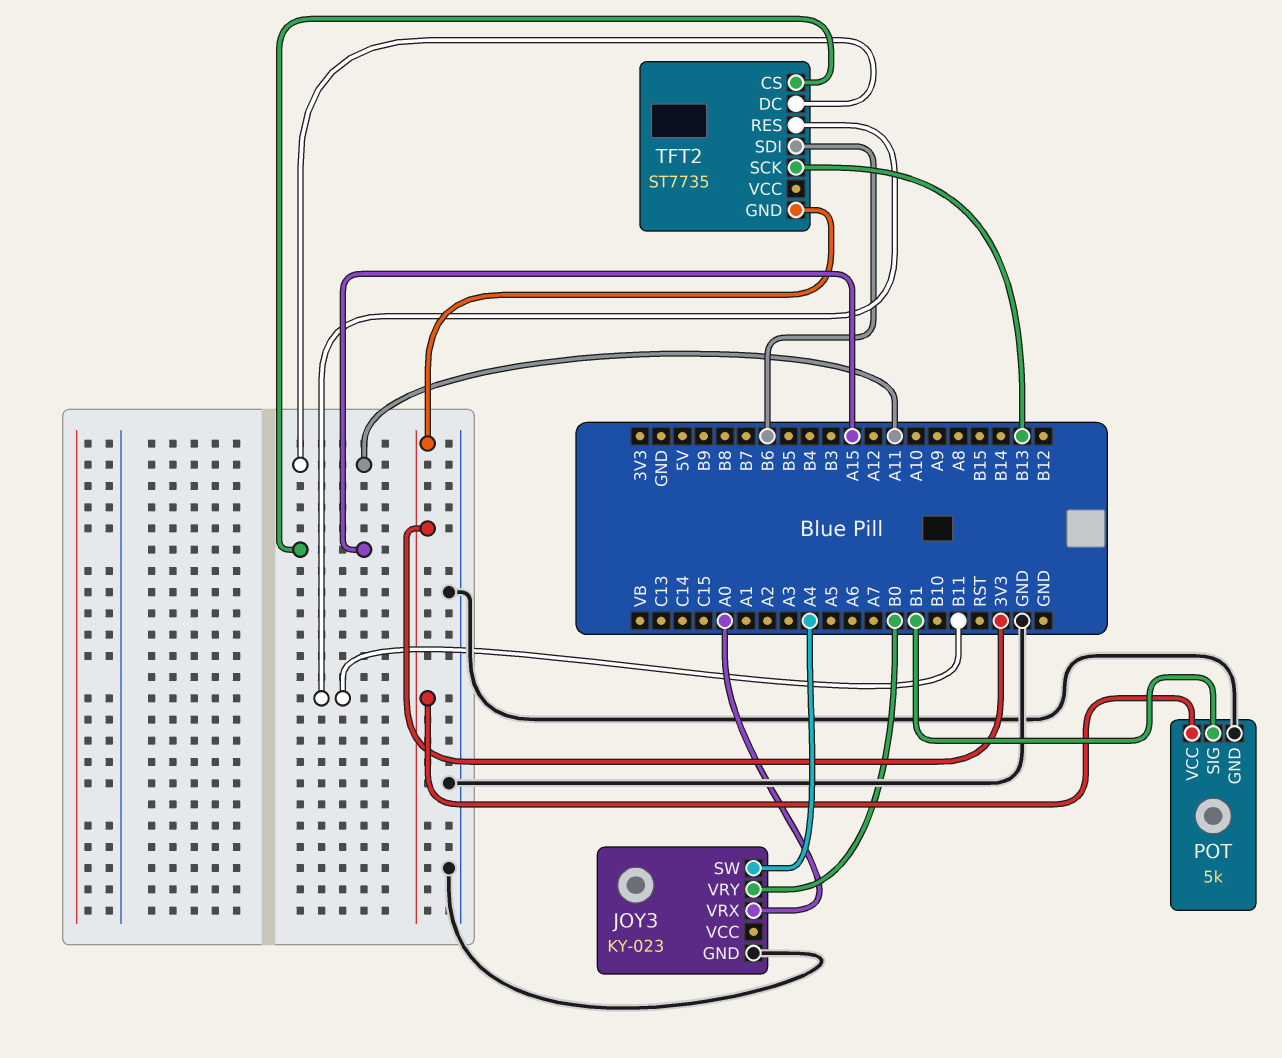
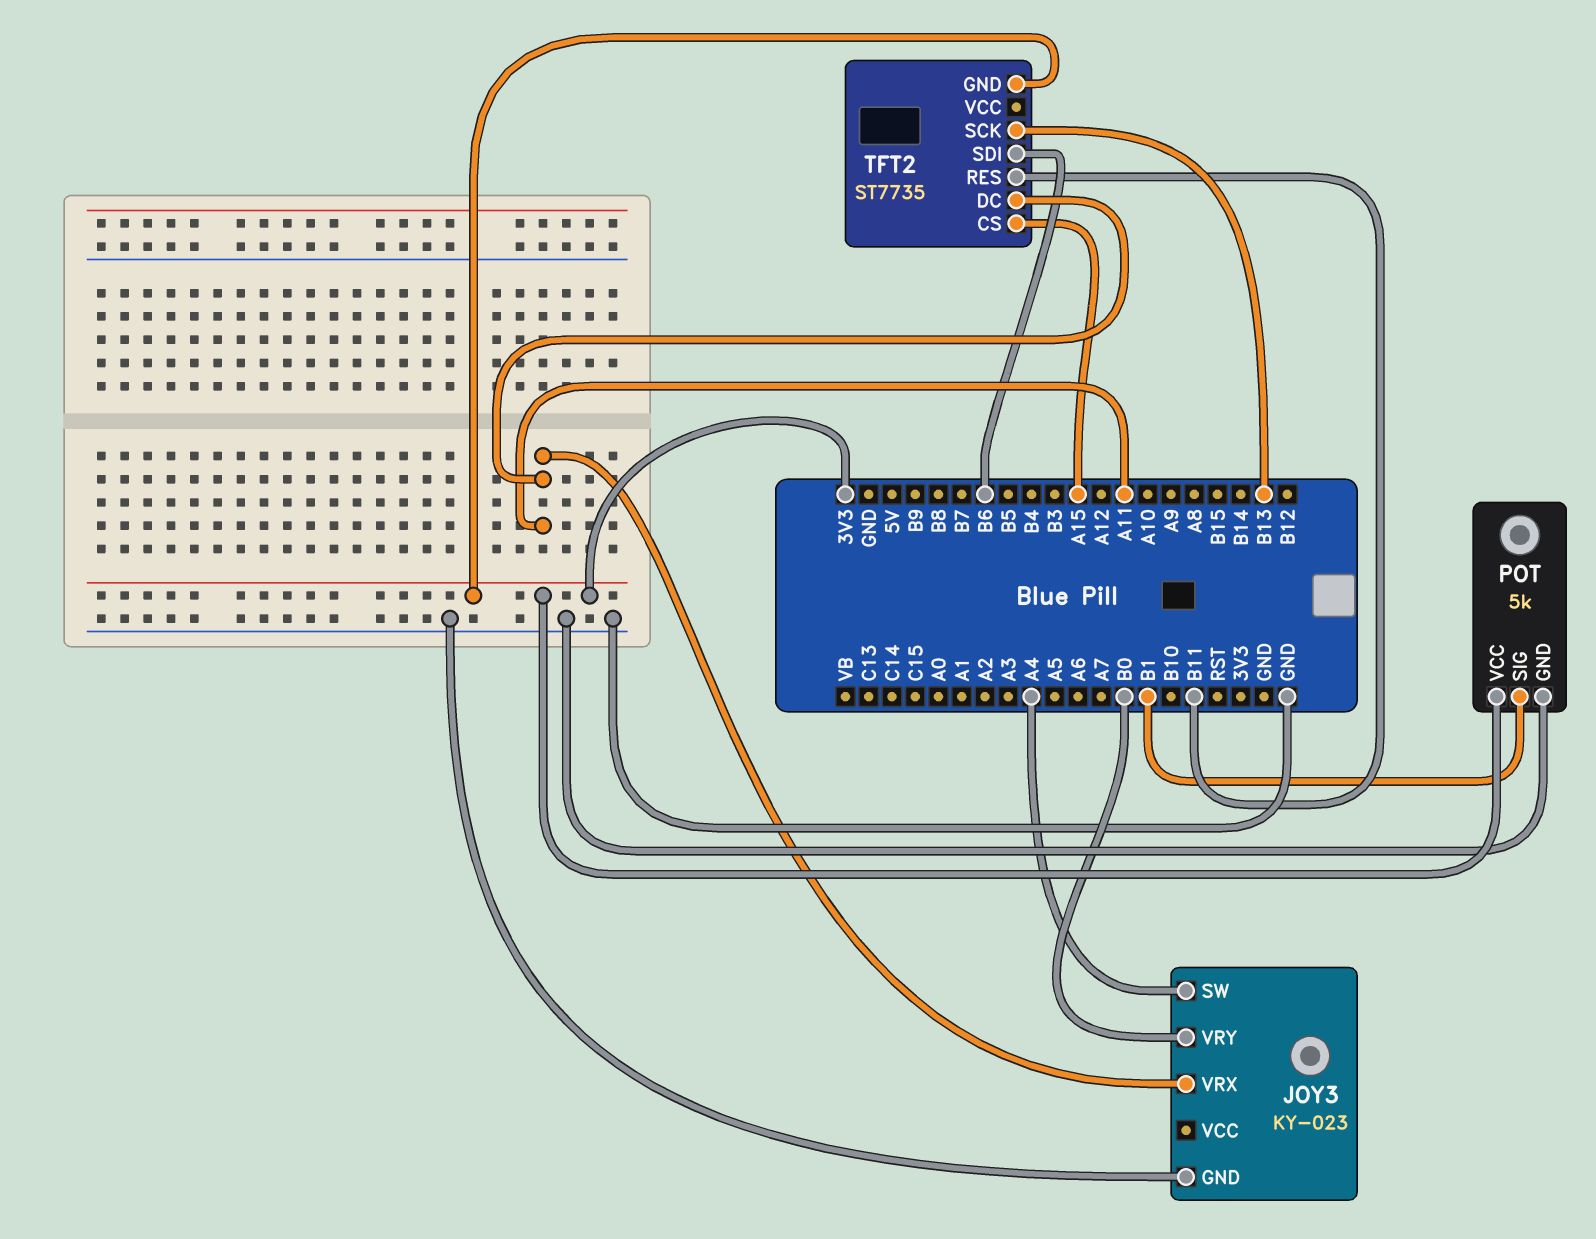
JOY3 pin VRX: A0 -> A11

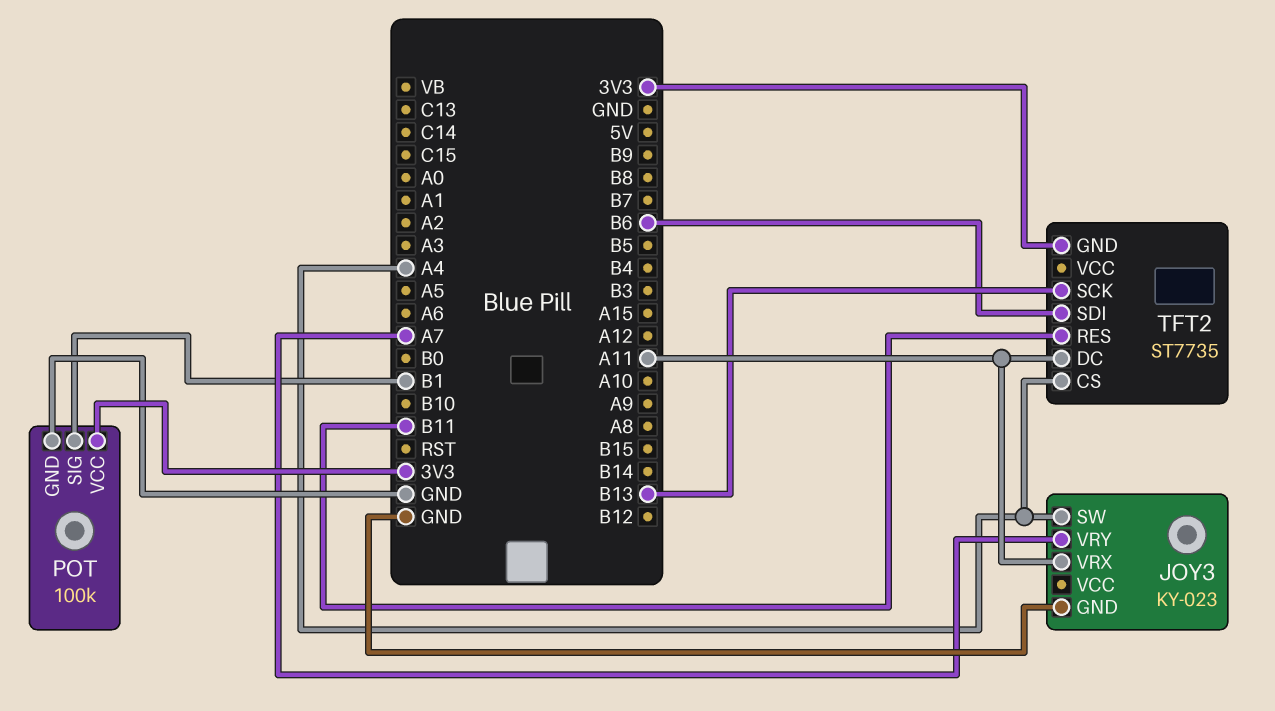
JOY3 pin VRY: B0 -> A7
POT: 5k -> 100k
TFT2 pin CS: A15 -> A4

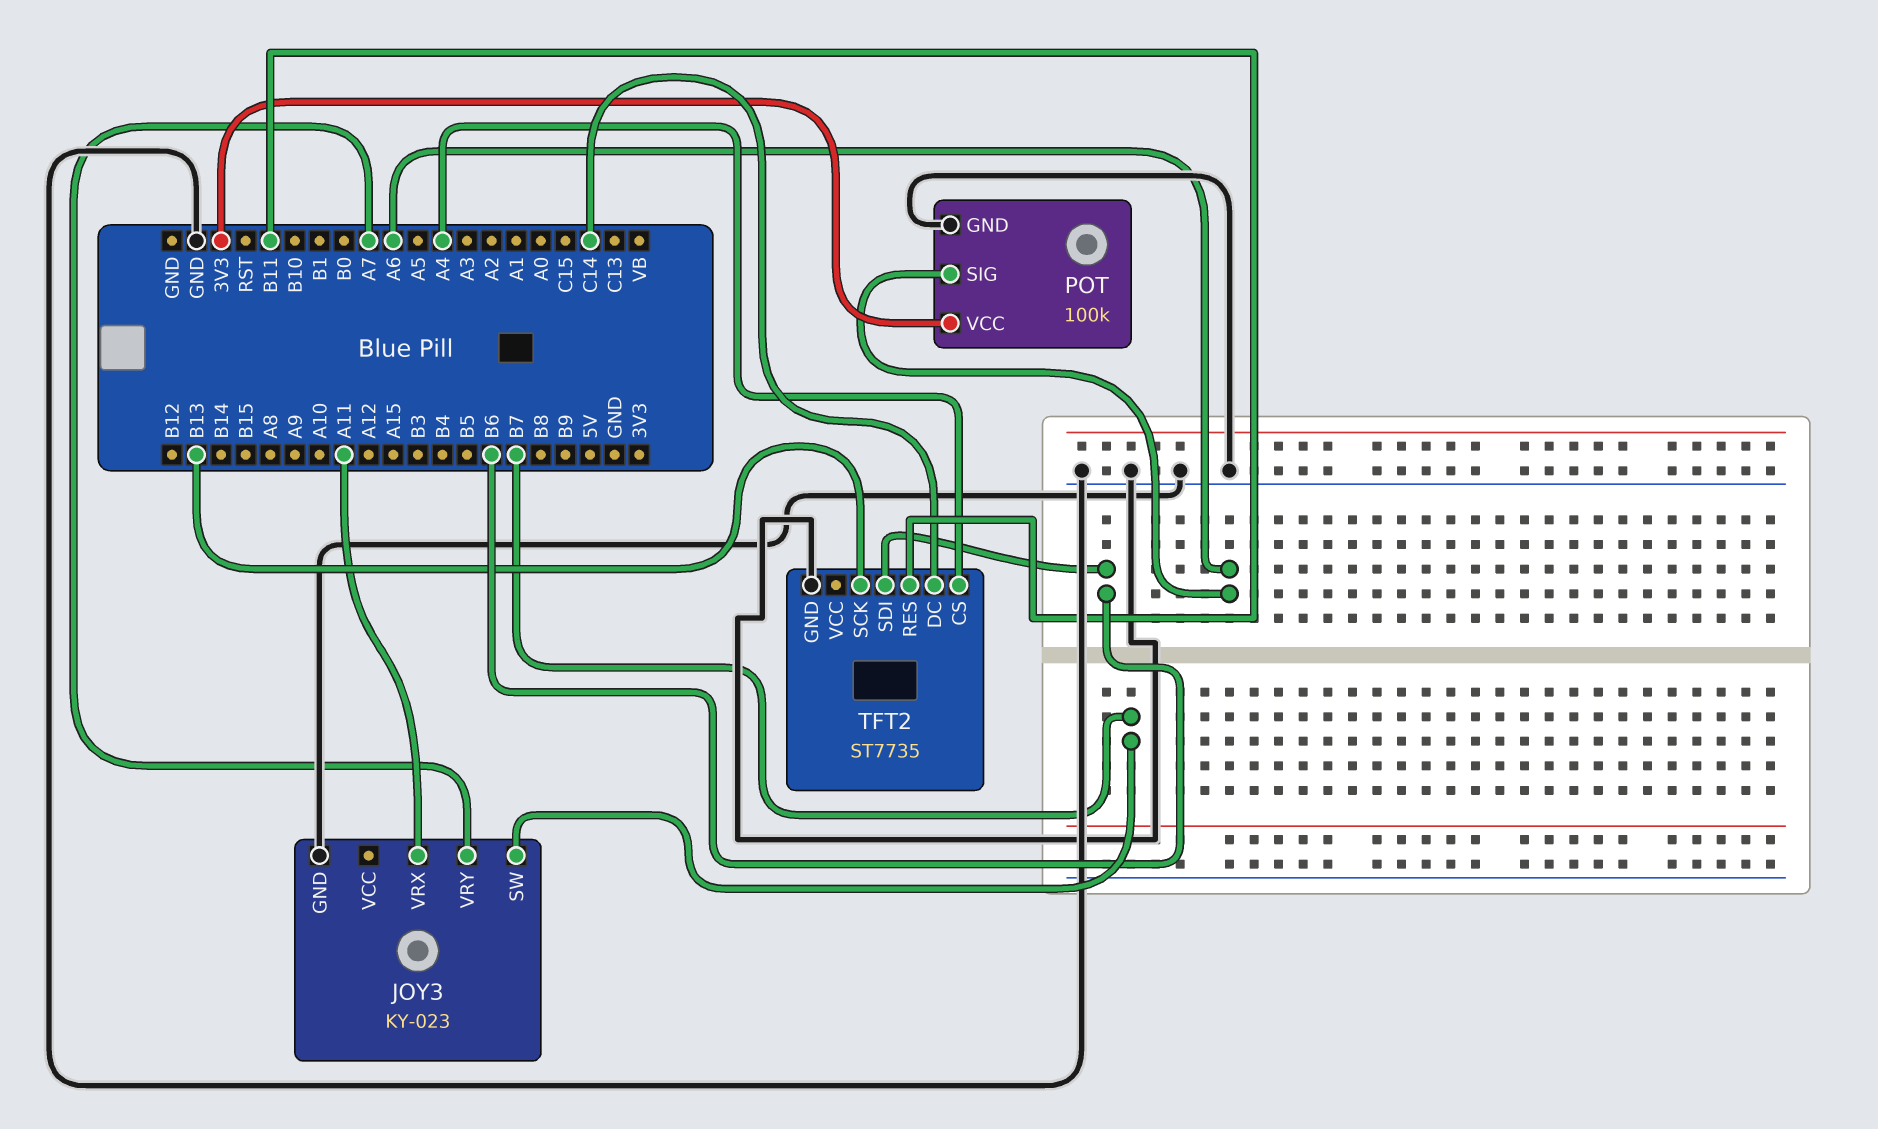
JOY3 pin SW: A4 -> B7
POT pin SIG: B1 -> A6
TFT2 pin DC: A11 -> C14
TFT2 pin GND: 3V3 -> GND

